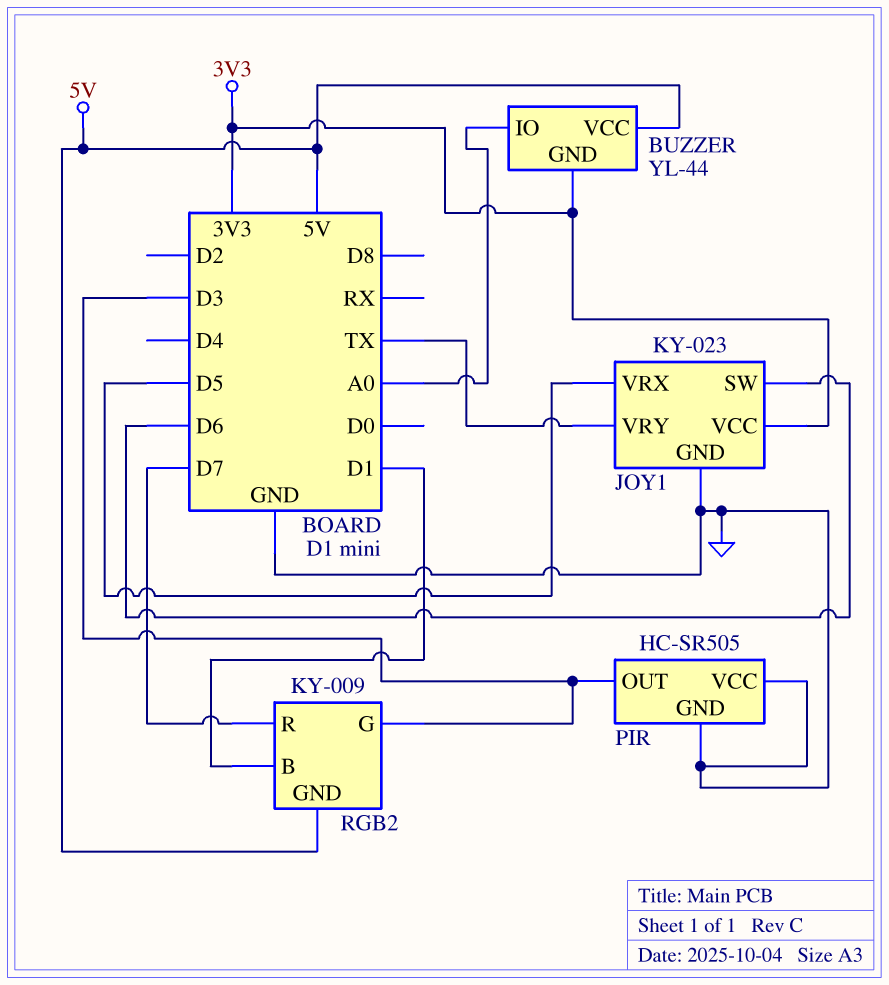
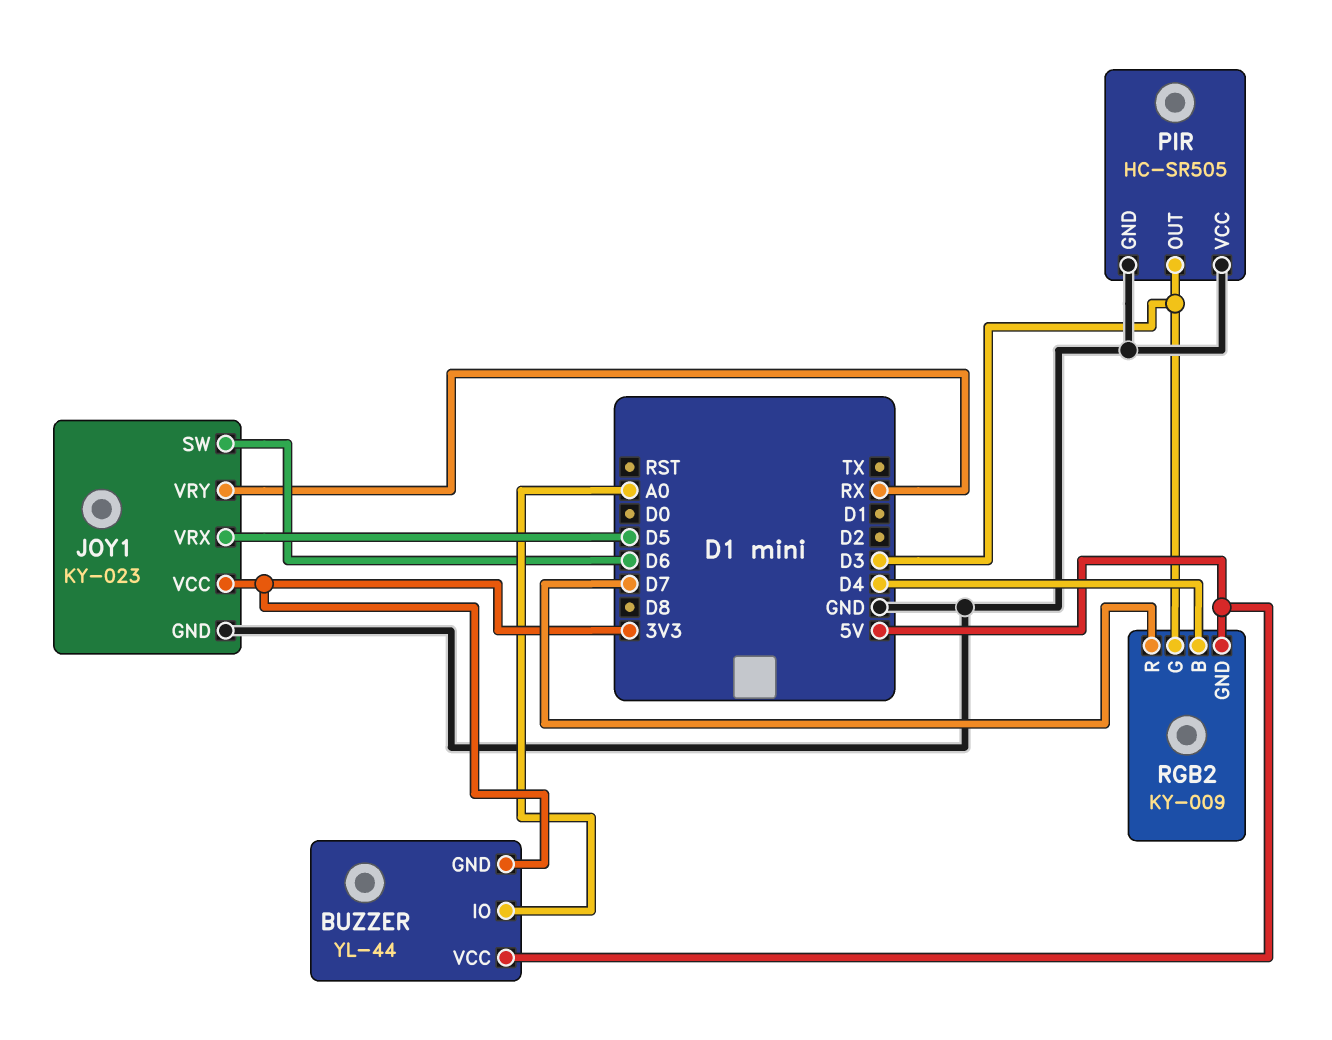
JOY1 pin VRY: TX -> RX
RGB2 pin B: D1 -> D4

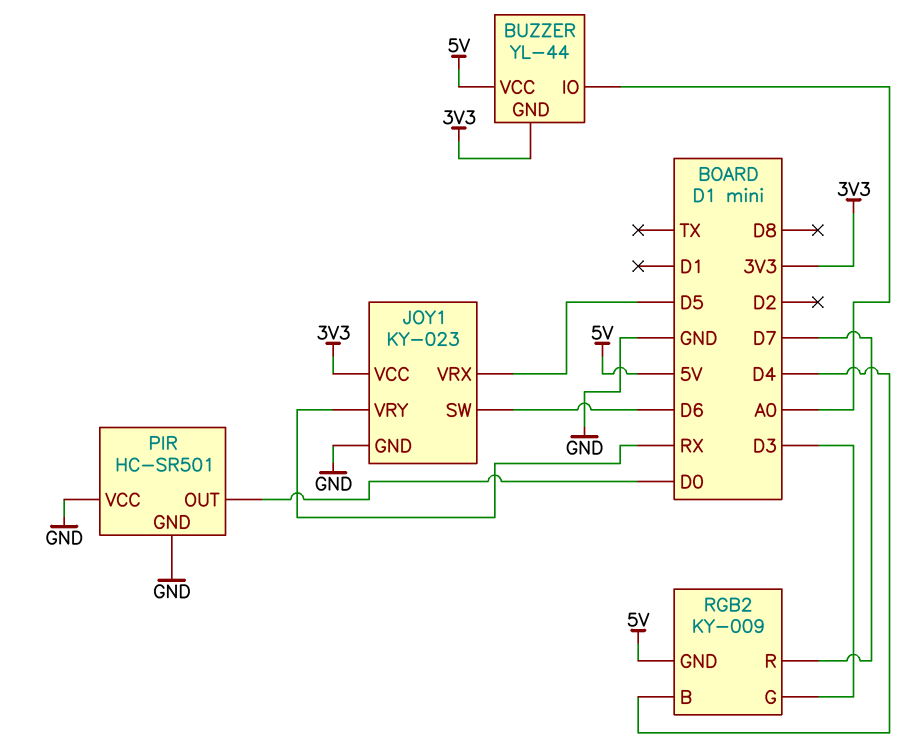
PIR: HC-SR505 -> HC-SR501
PIR pin OUT: D3 -> D0

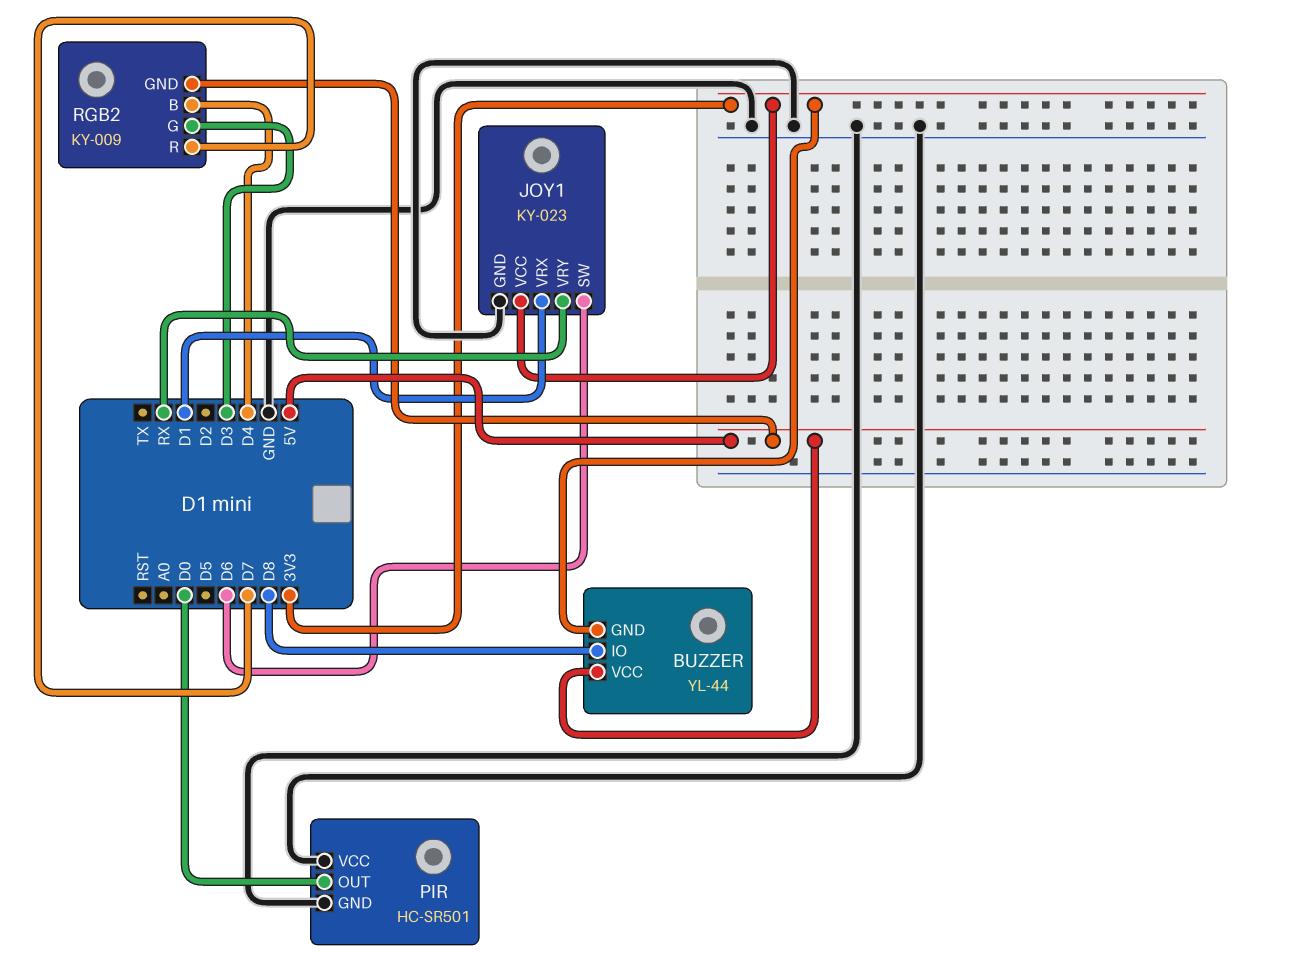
BUZZER pin IO: A0 -> D8
JOY1 pin VRX: D5 -> D1

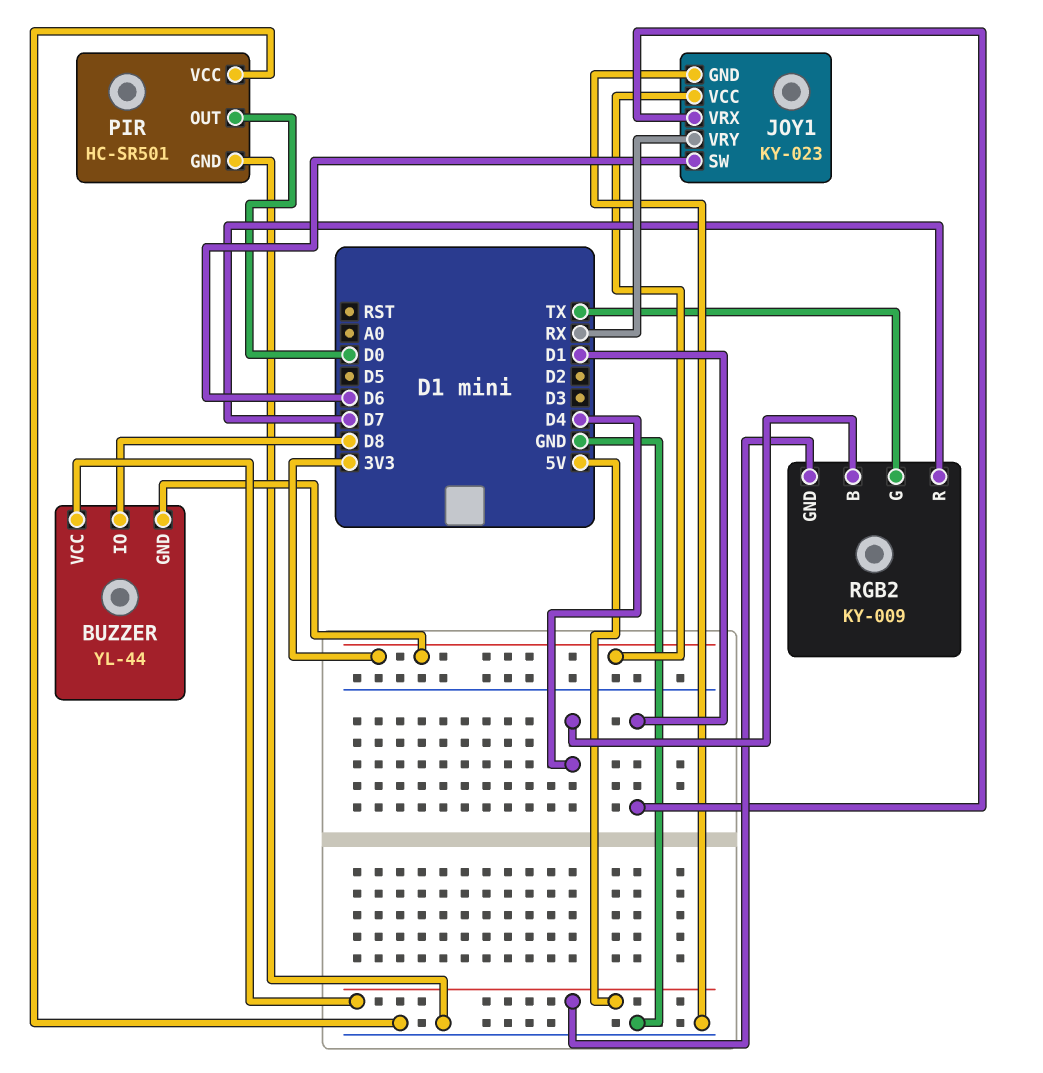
RGB2 pin G: D3 -> TX

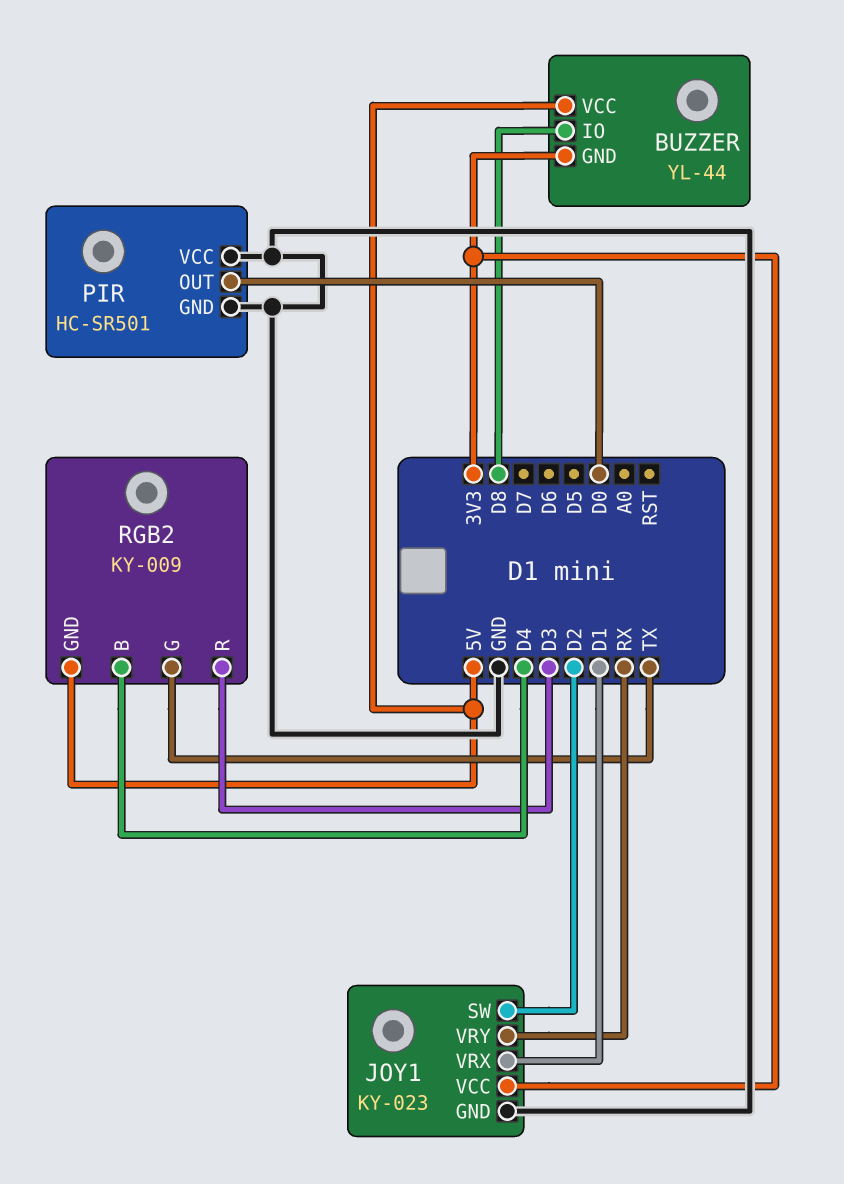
JOY1 pin SW: D6 -> D2
RGB2 pin R: D7 -> D3

